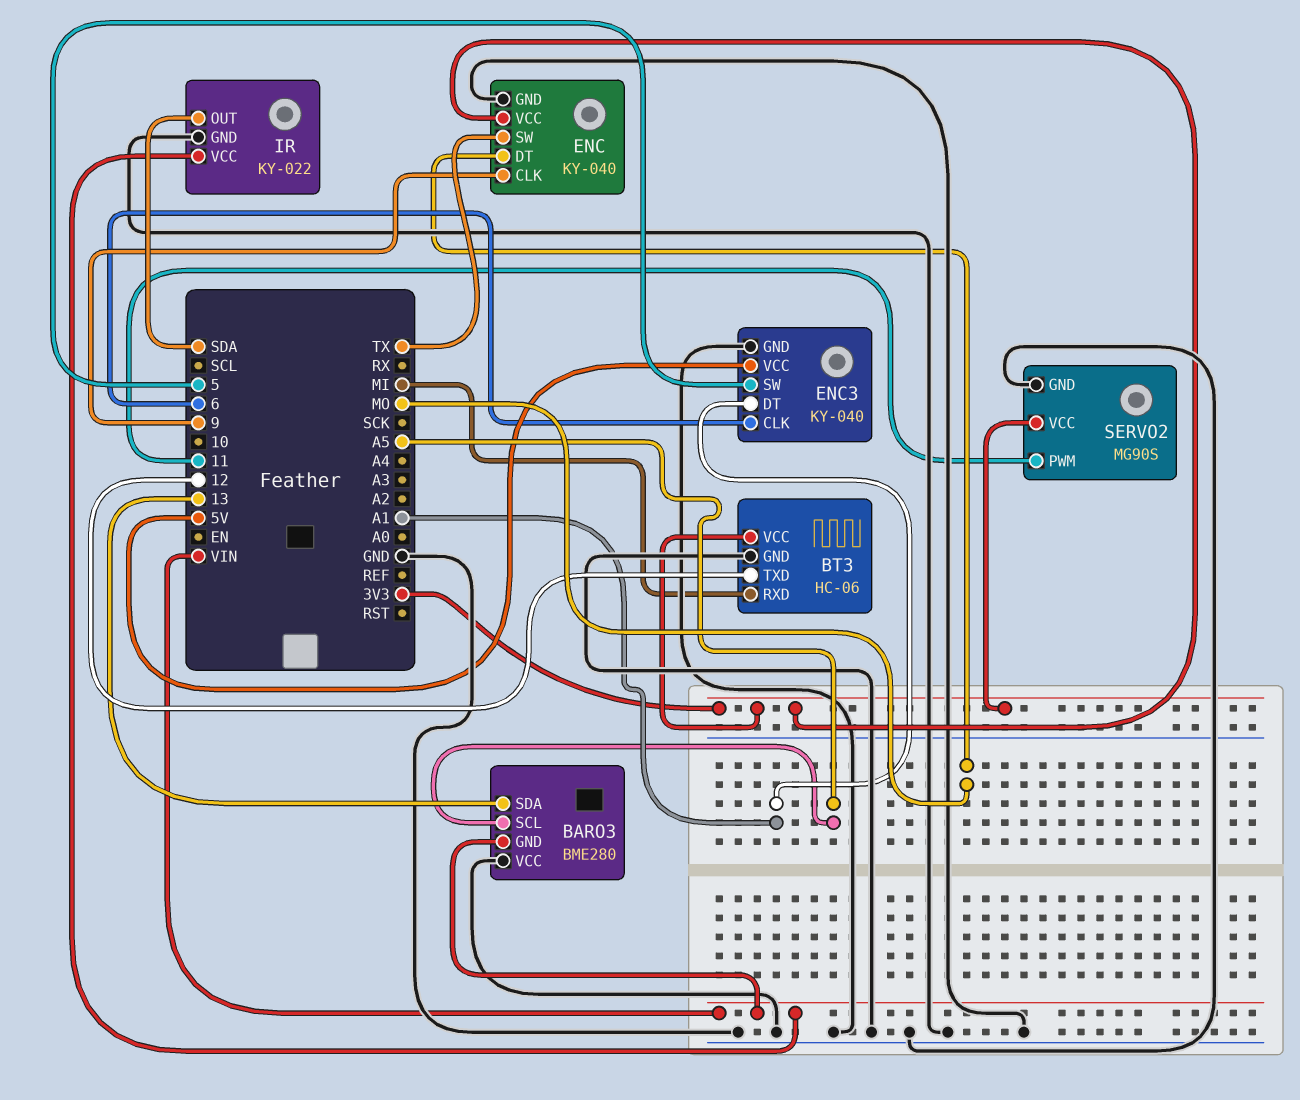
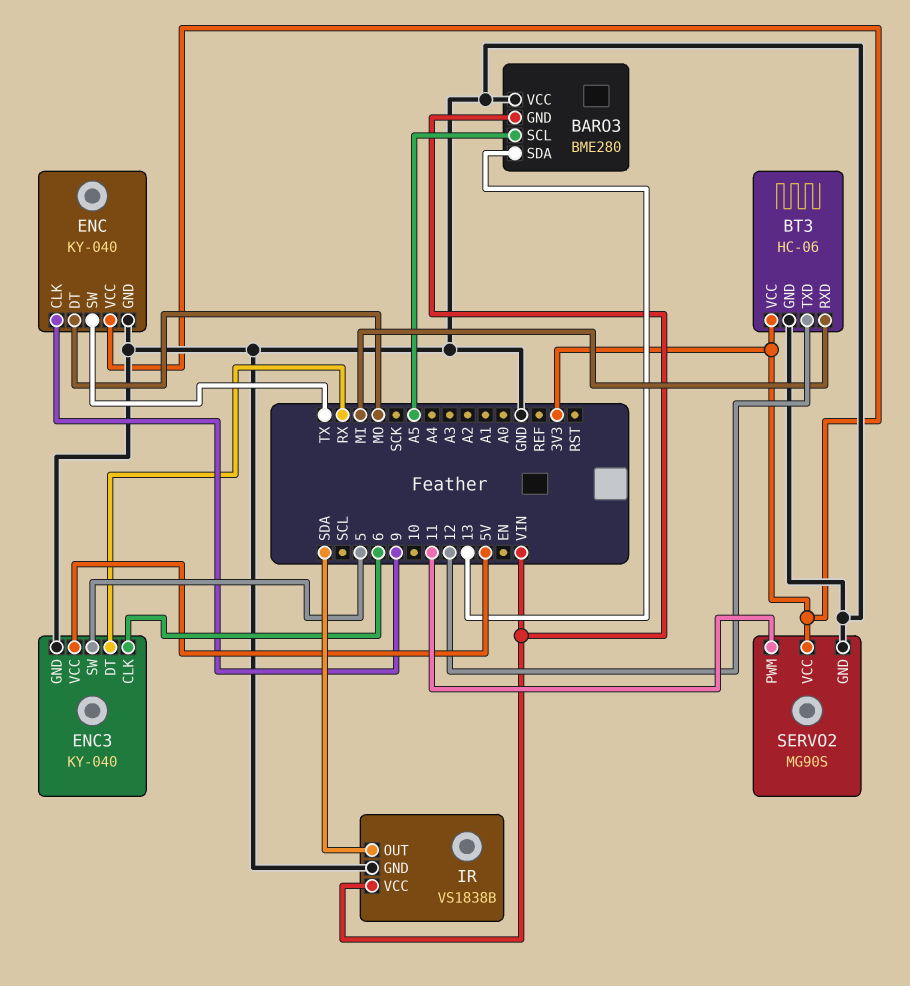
ENC3 pin DT: A1 -> RX
IR: KY-022 -> VS1838B

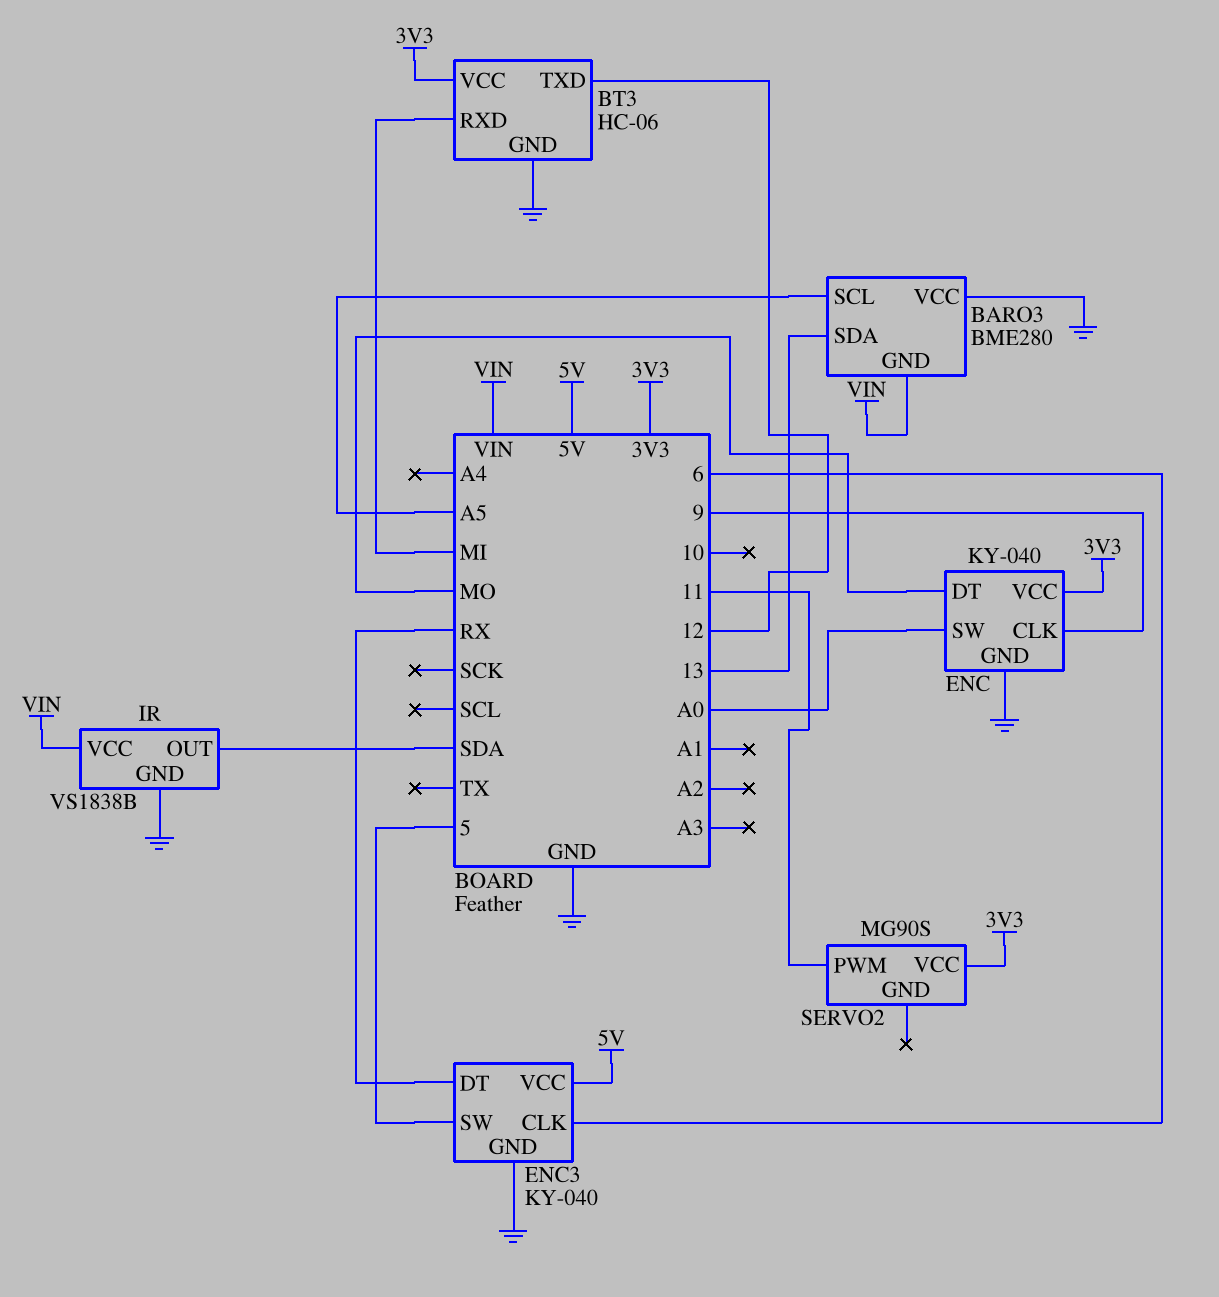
ENC pin SW: TX -> A0
SERVO2 pin GND: GND -> none

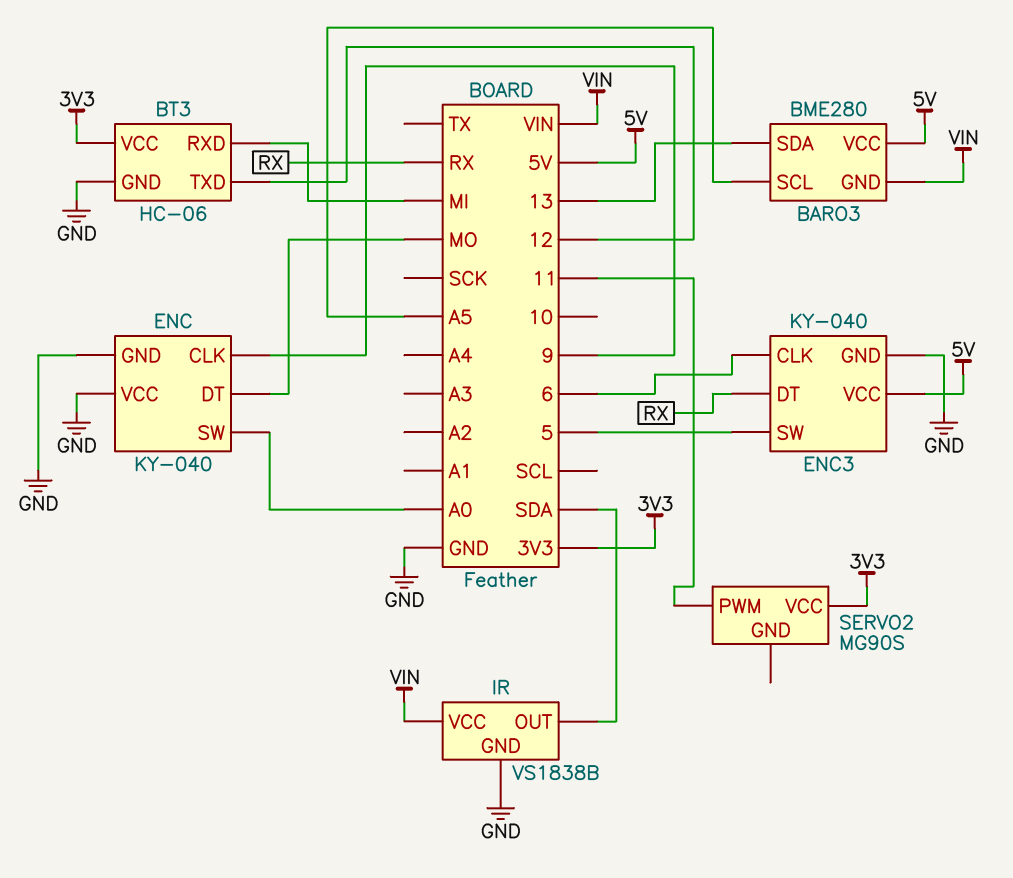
BARO3 pin VCC: GND -> 5V
ENC pin VCC: 3V3 -> GND

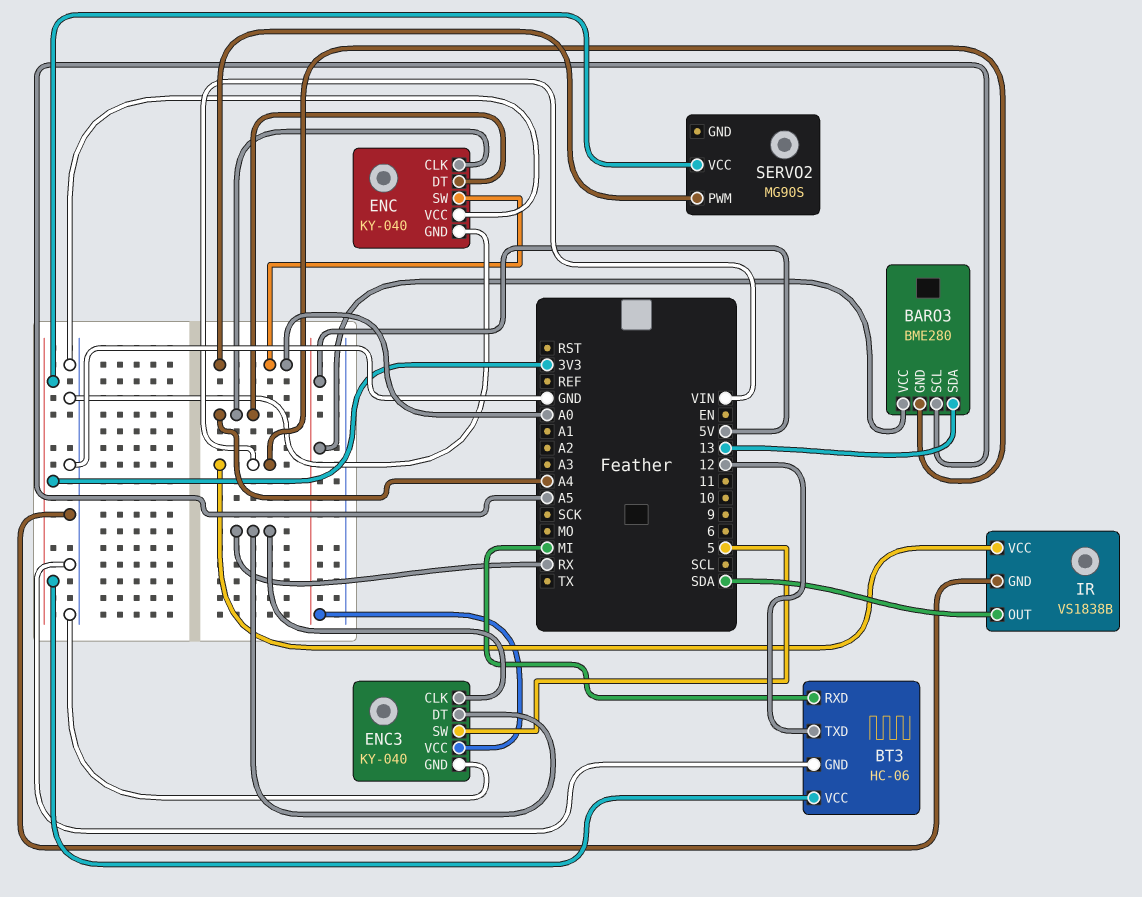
ENC pin CLK: 9 -> A4
ENC pin DT: MO -> A4
ENC3 pin CLK: 6 -> RX
SERVO2 pin PWM: 11 -> A0

